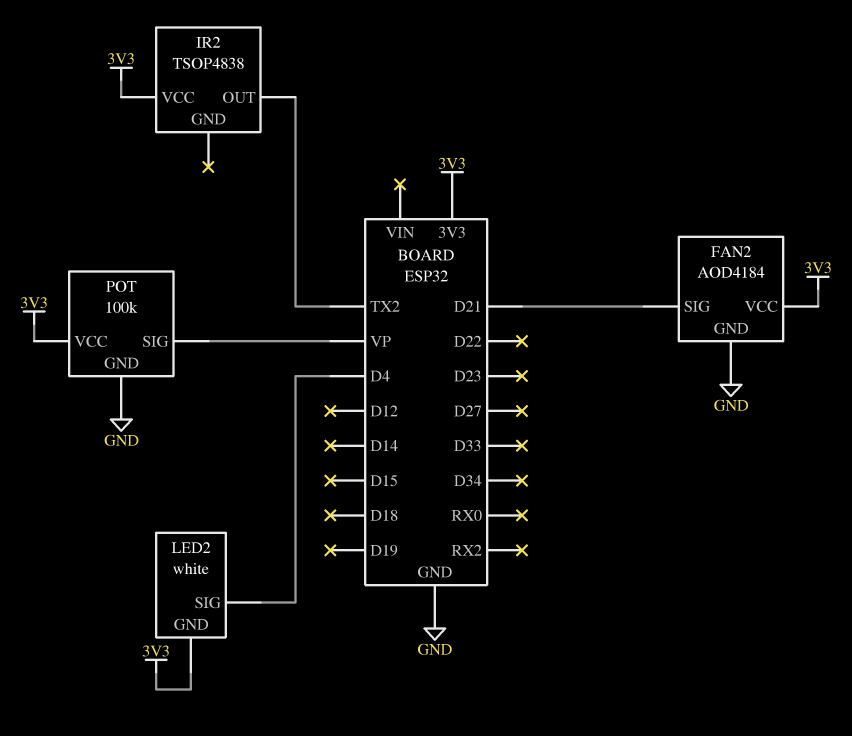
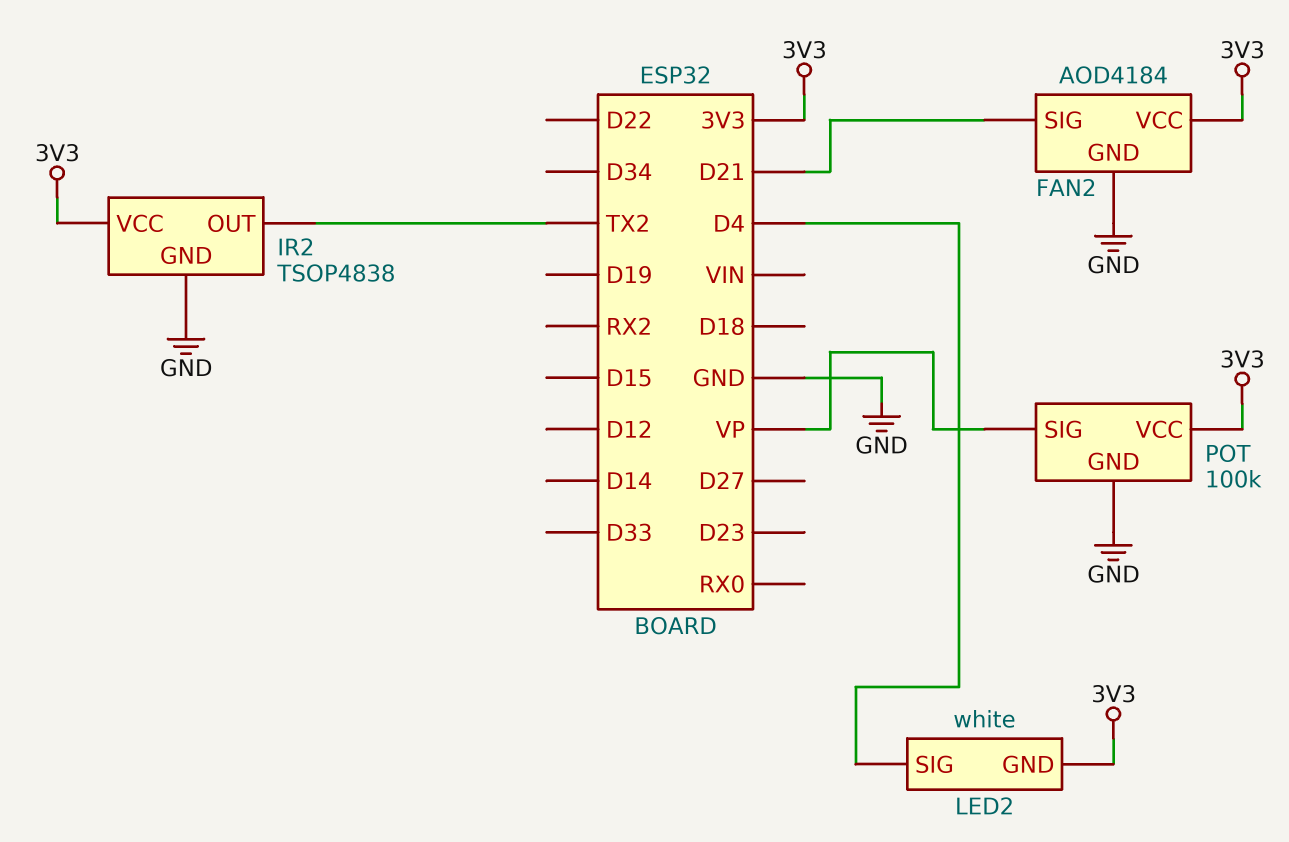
IR2 pin GND: none -> GND

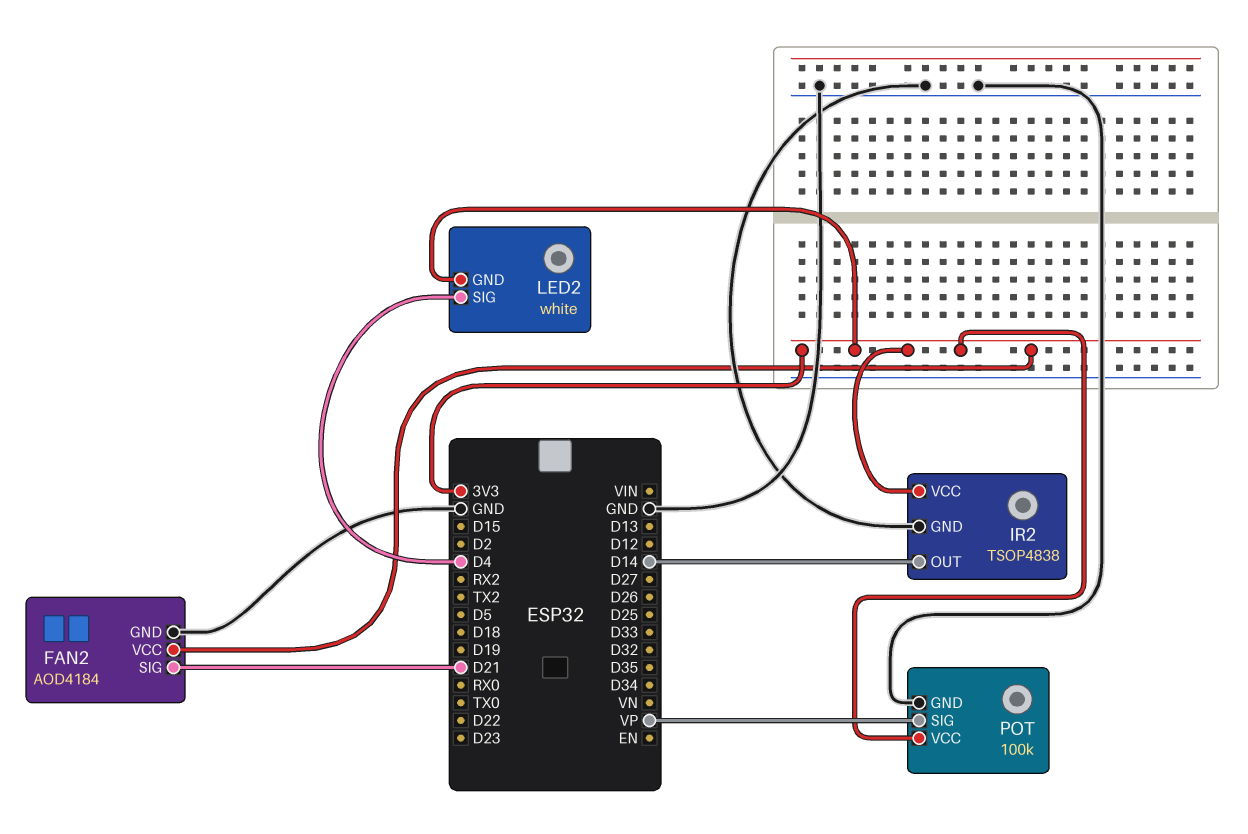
IR2 pin OUT: TX2 -> D14

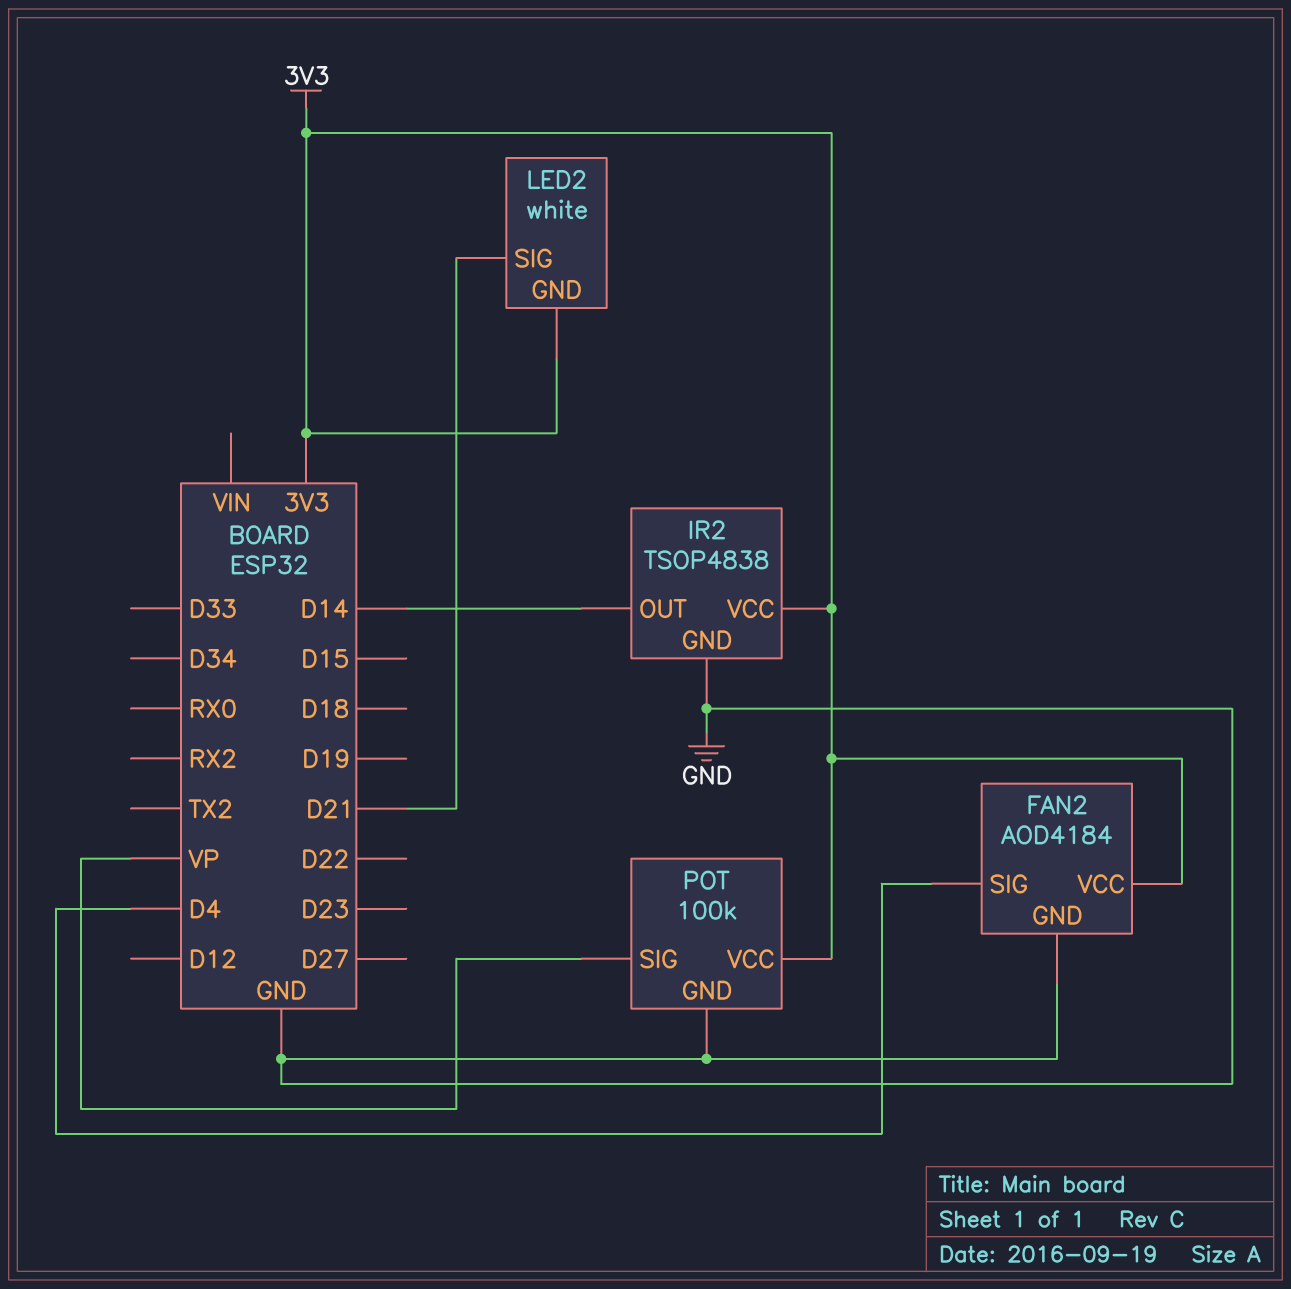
FAN2 pin SIG: D21 -> D4
LED2 pin SIG: D4 -> D21

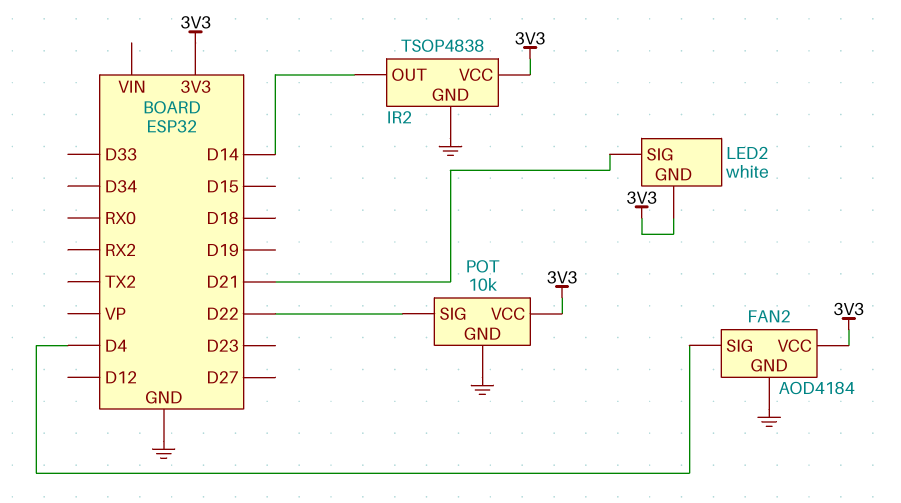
POT: 100k -> 10k
POT pin SIG: VP -> D22

